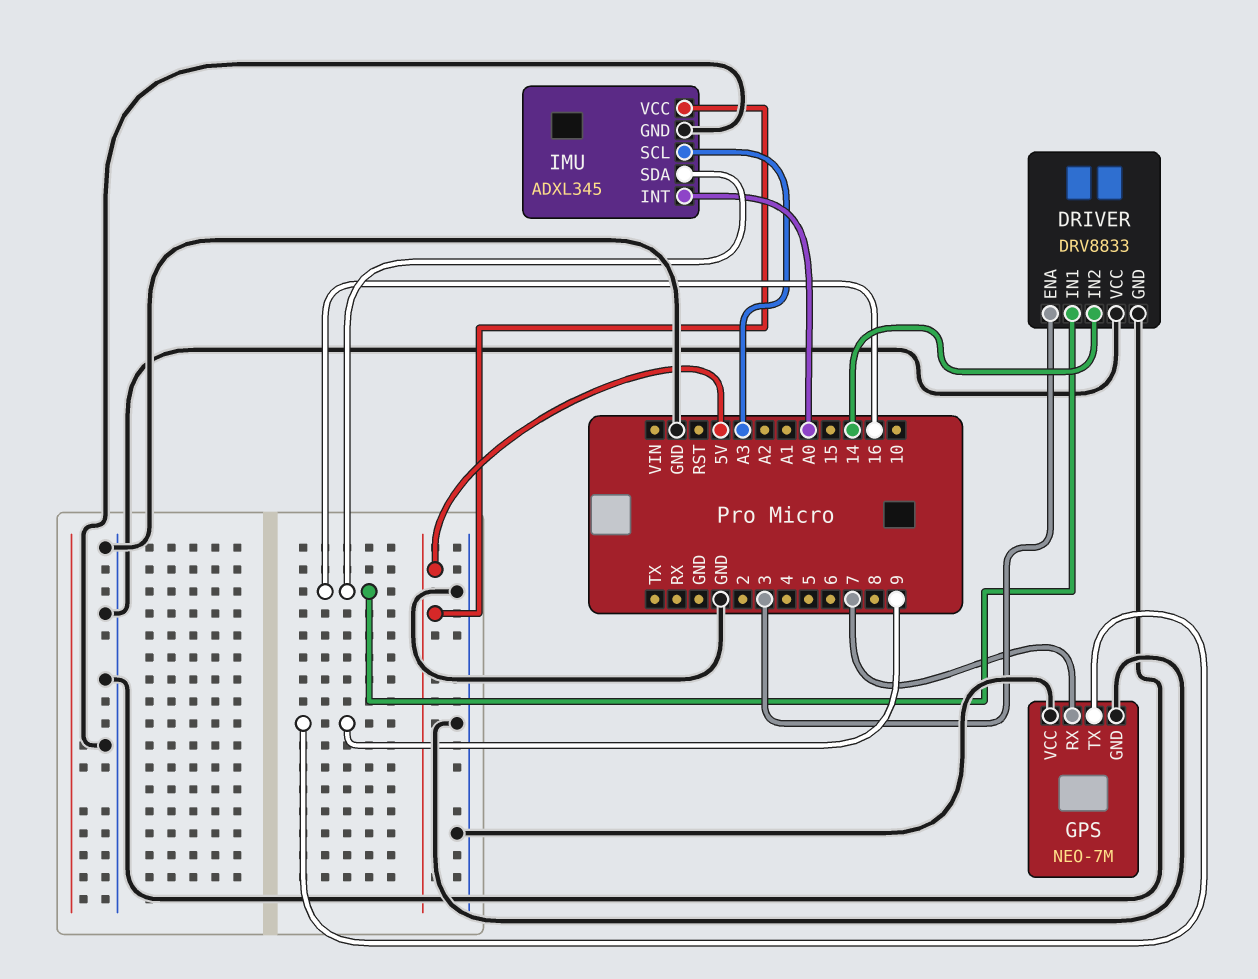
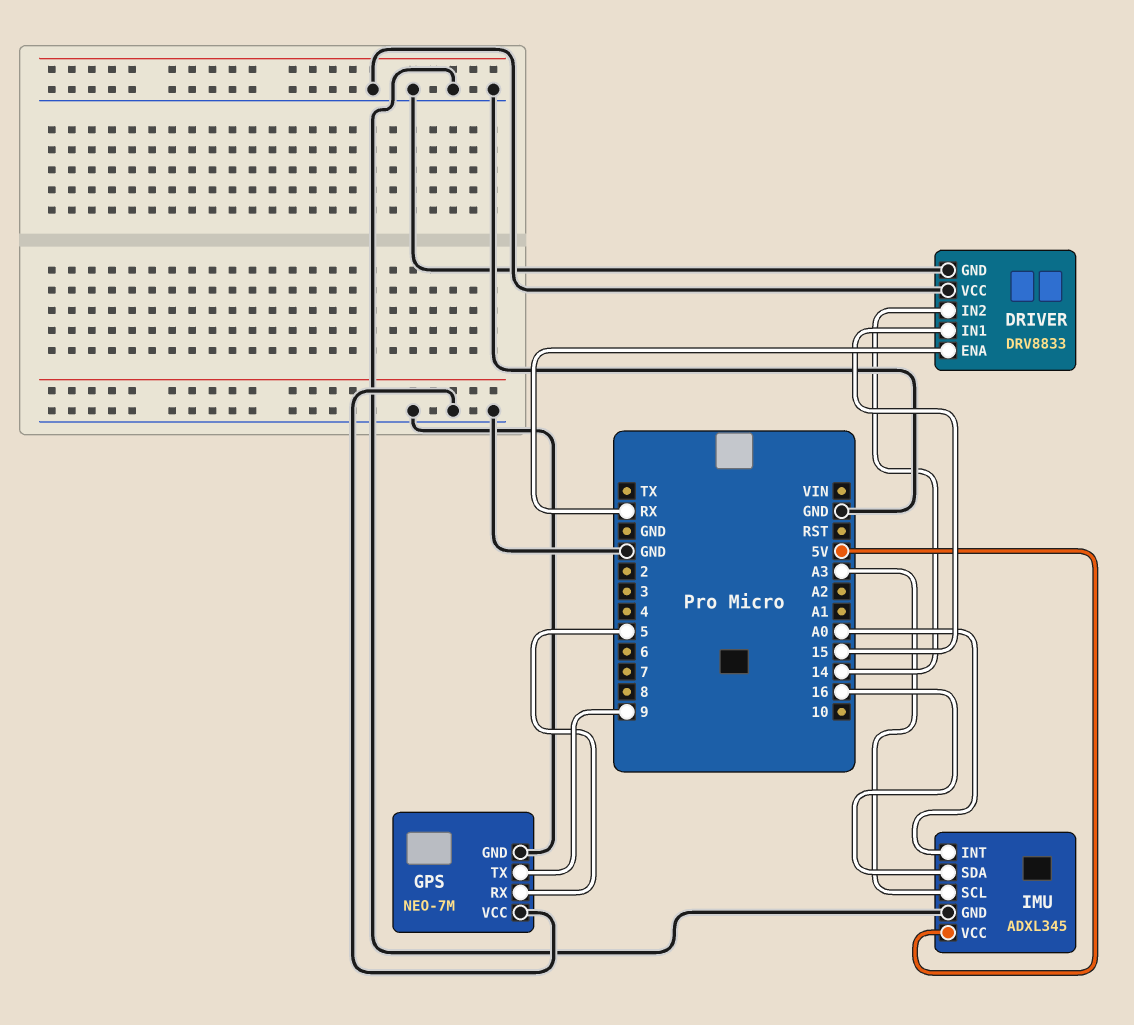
DRIVER pin ENA: 3 -> RX
DRIVER pin IN1: 16 -> 15
GPS pin RX: 7 -> 5

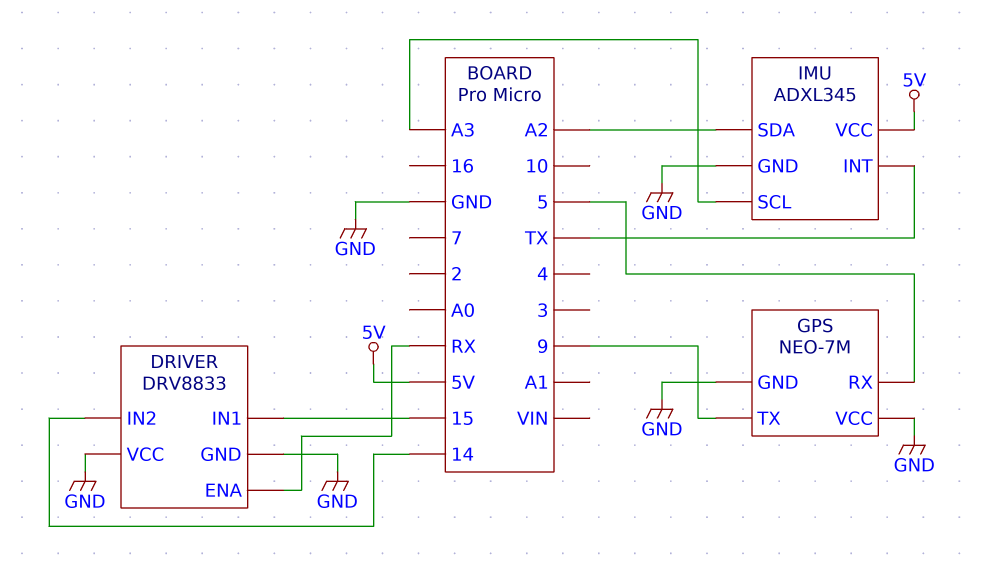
IMU pin INT: A0 -> TX
IMU pin SDA: 16 -> A2

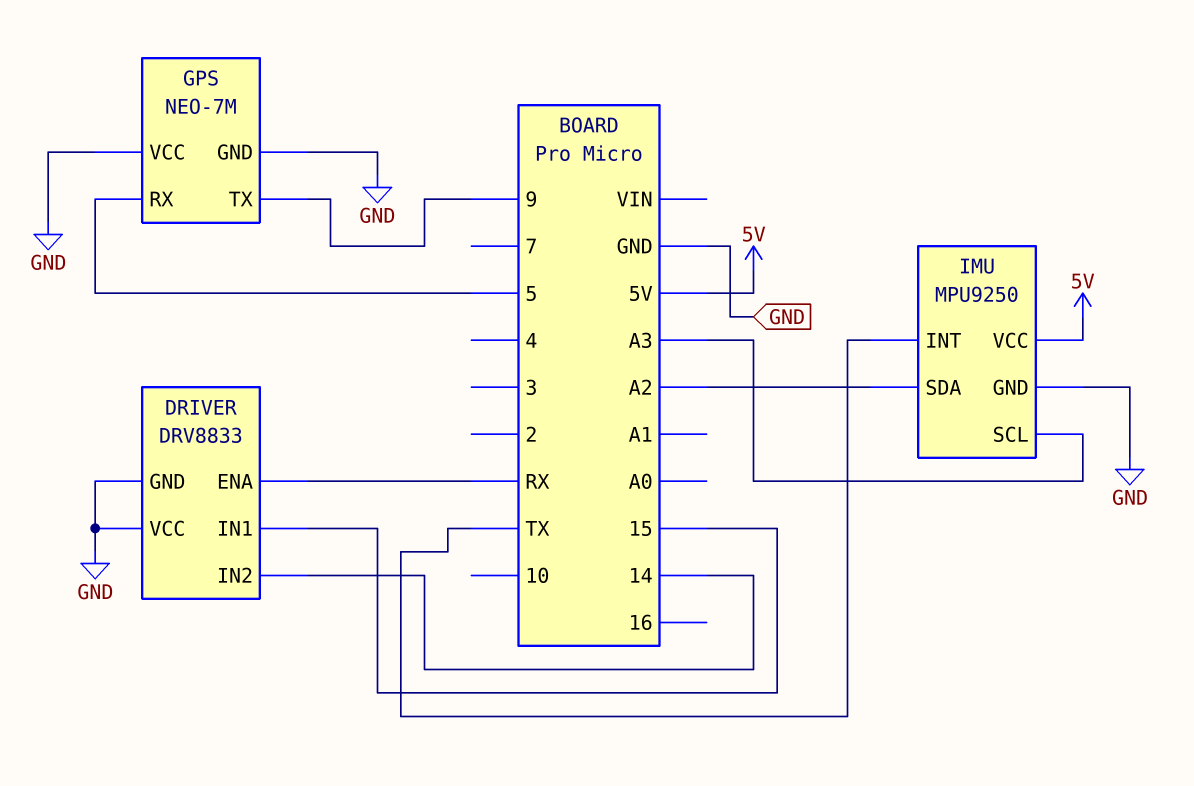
IMU: ADXL345 -> MPU9250

